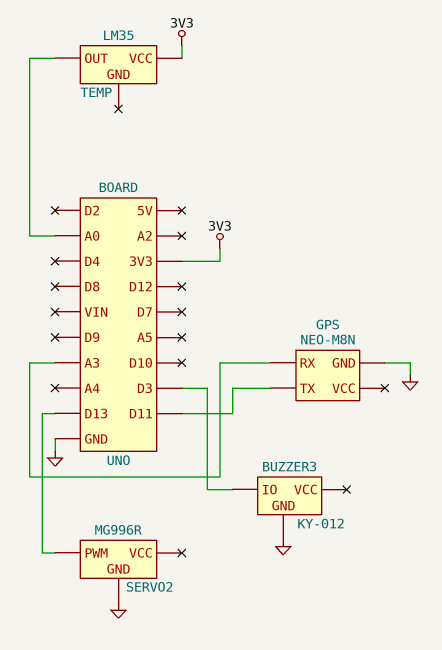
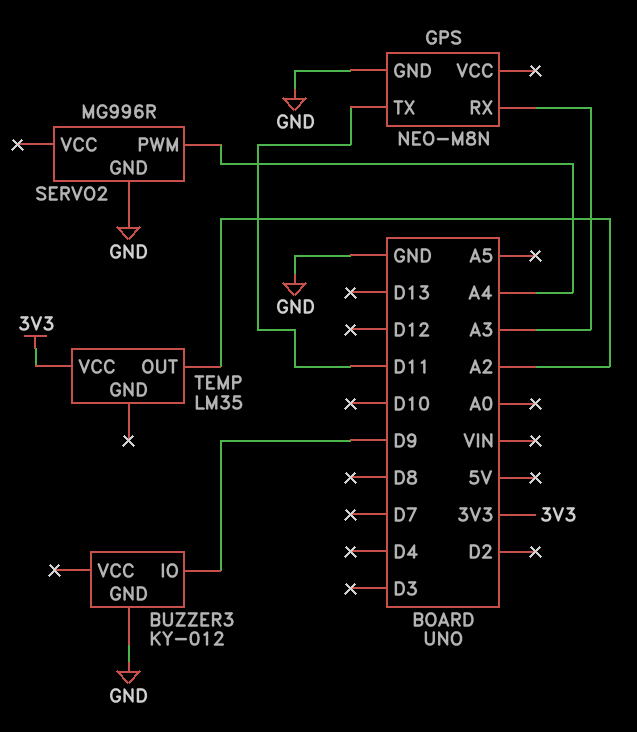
BUZZER3 pin IO: D3 -> D9
SERVO2 pin PWM: D13 -> A4
TEMP pin OUT: A0 -> A2

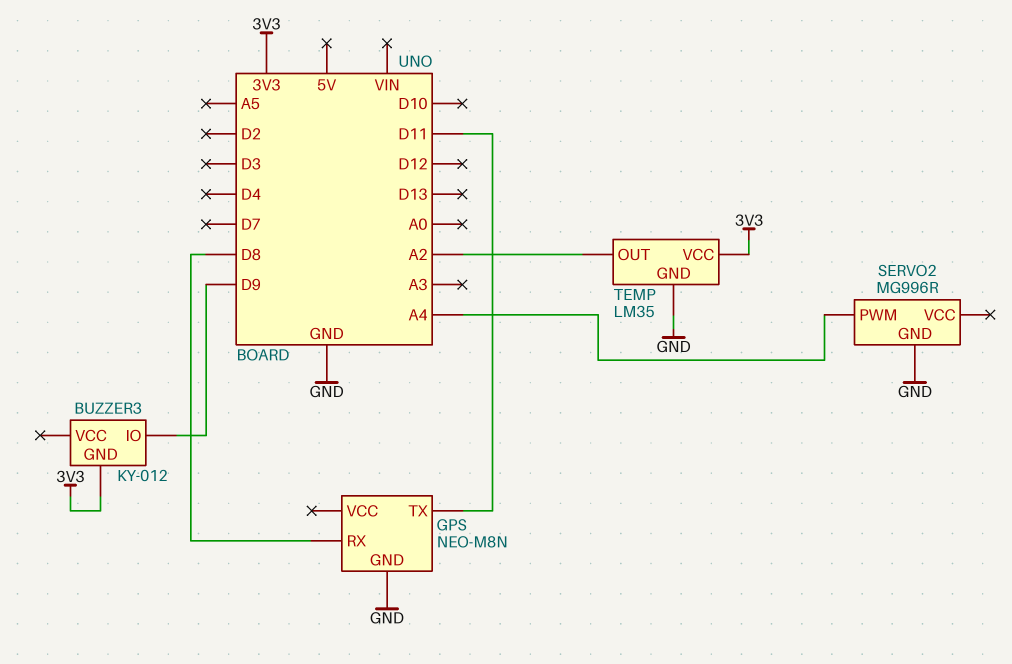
BUZZER3 pin GND: GND -> 3V3
GPS pin RX: A3 -> D8
TEMP pin GND: none -> GND

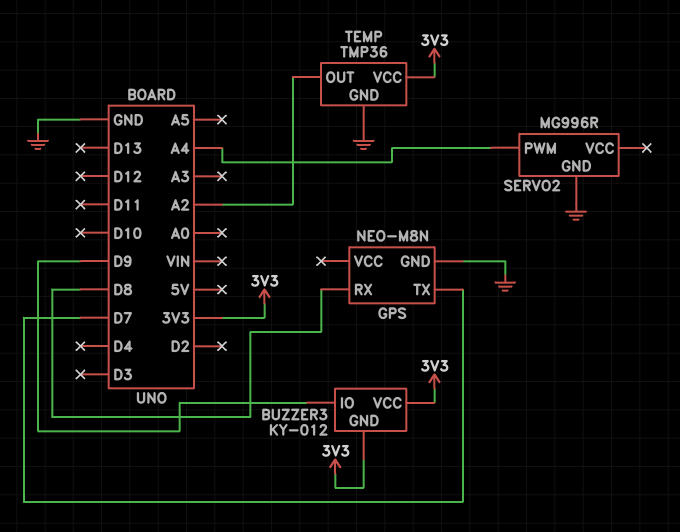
BUZZER3 pin VCC: none -> 3V3
GPS pin TX: D11 -> D7
TEMP: LM35 -> TMP36

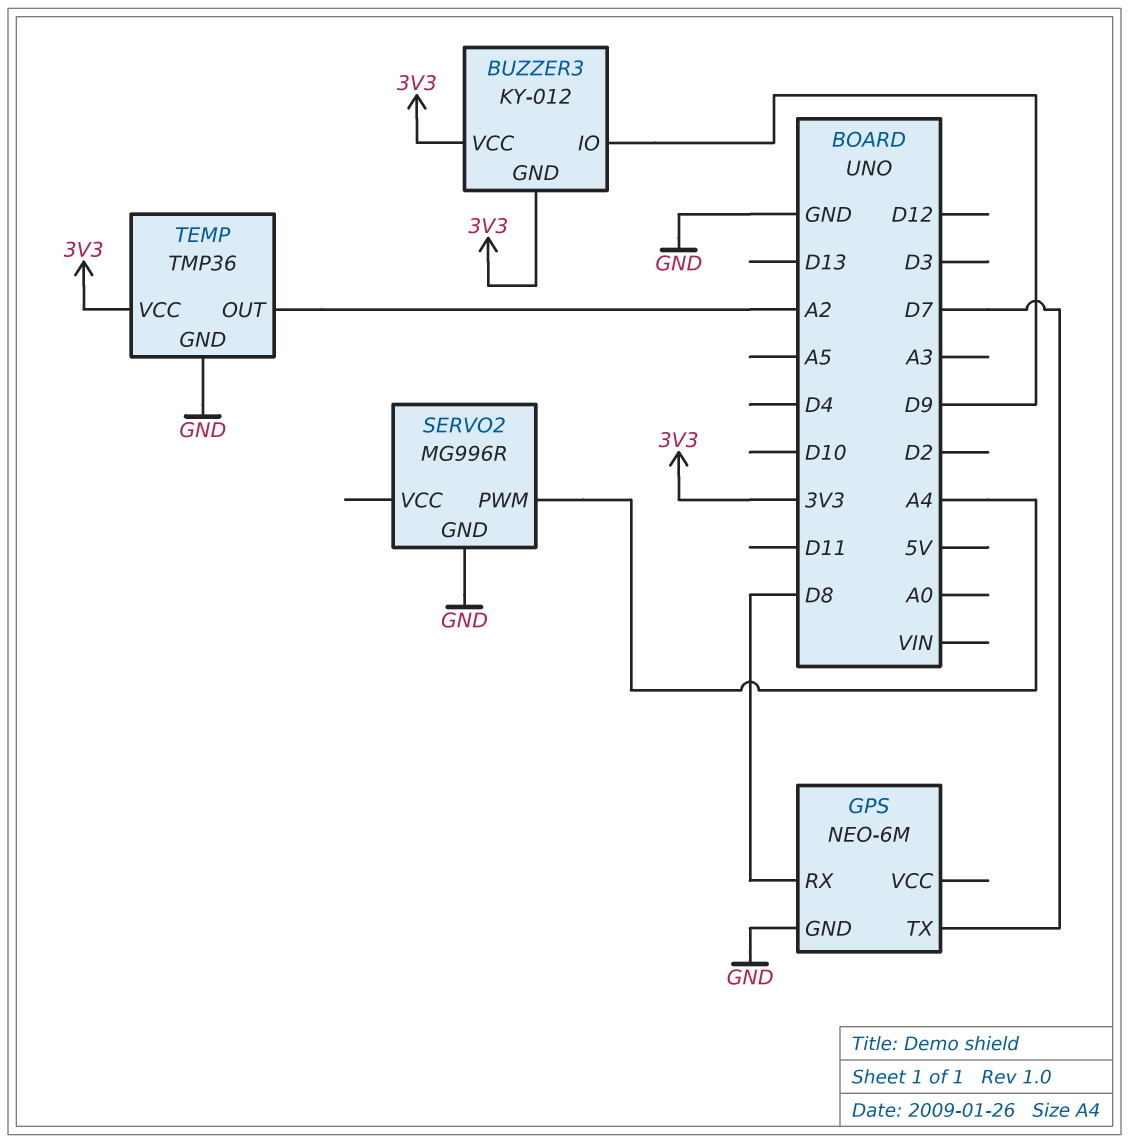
GPS: NEO-M8N -> NEO-6M

